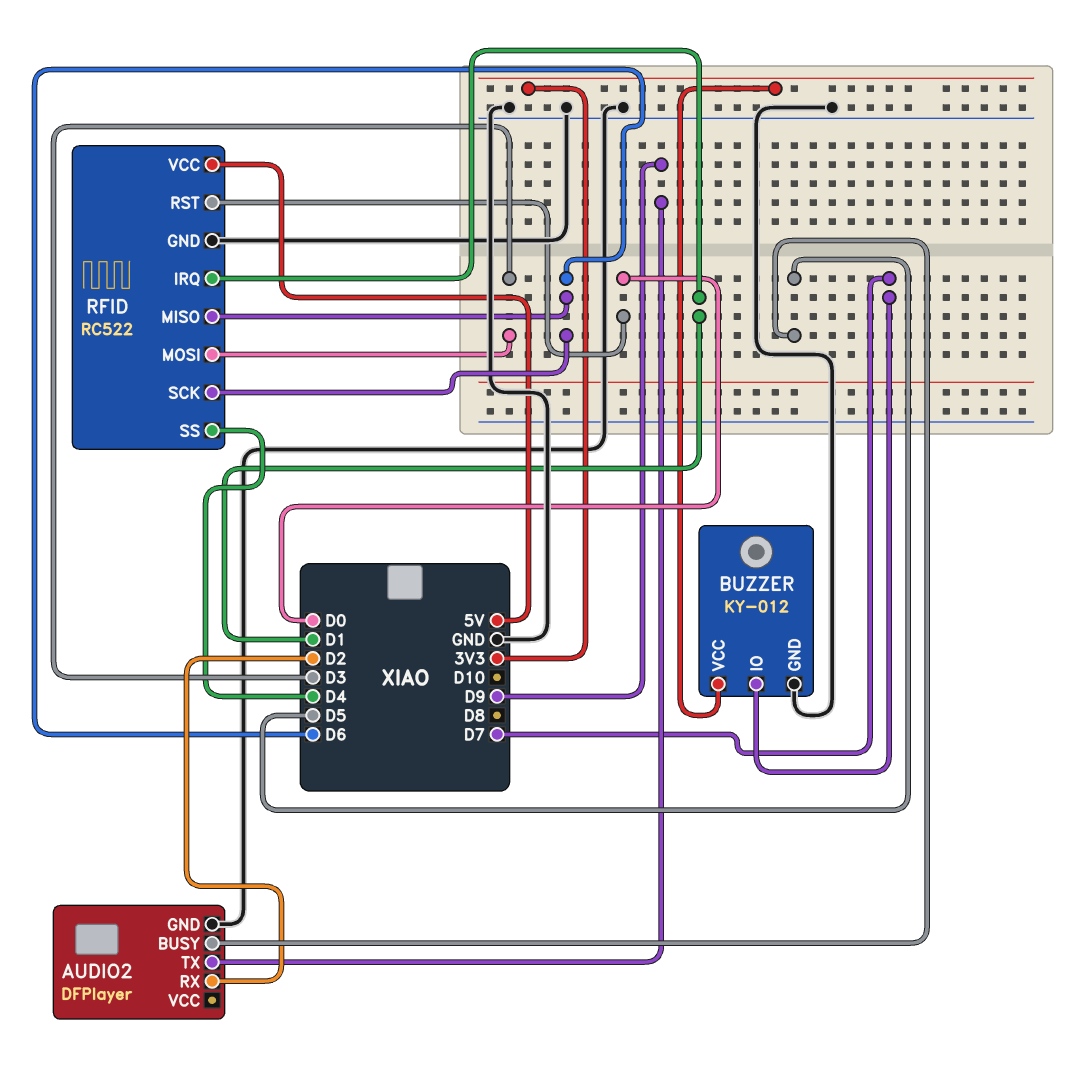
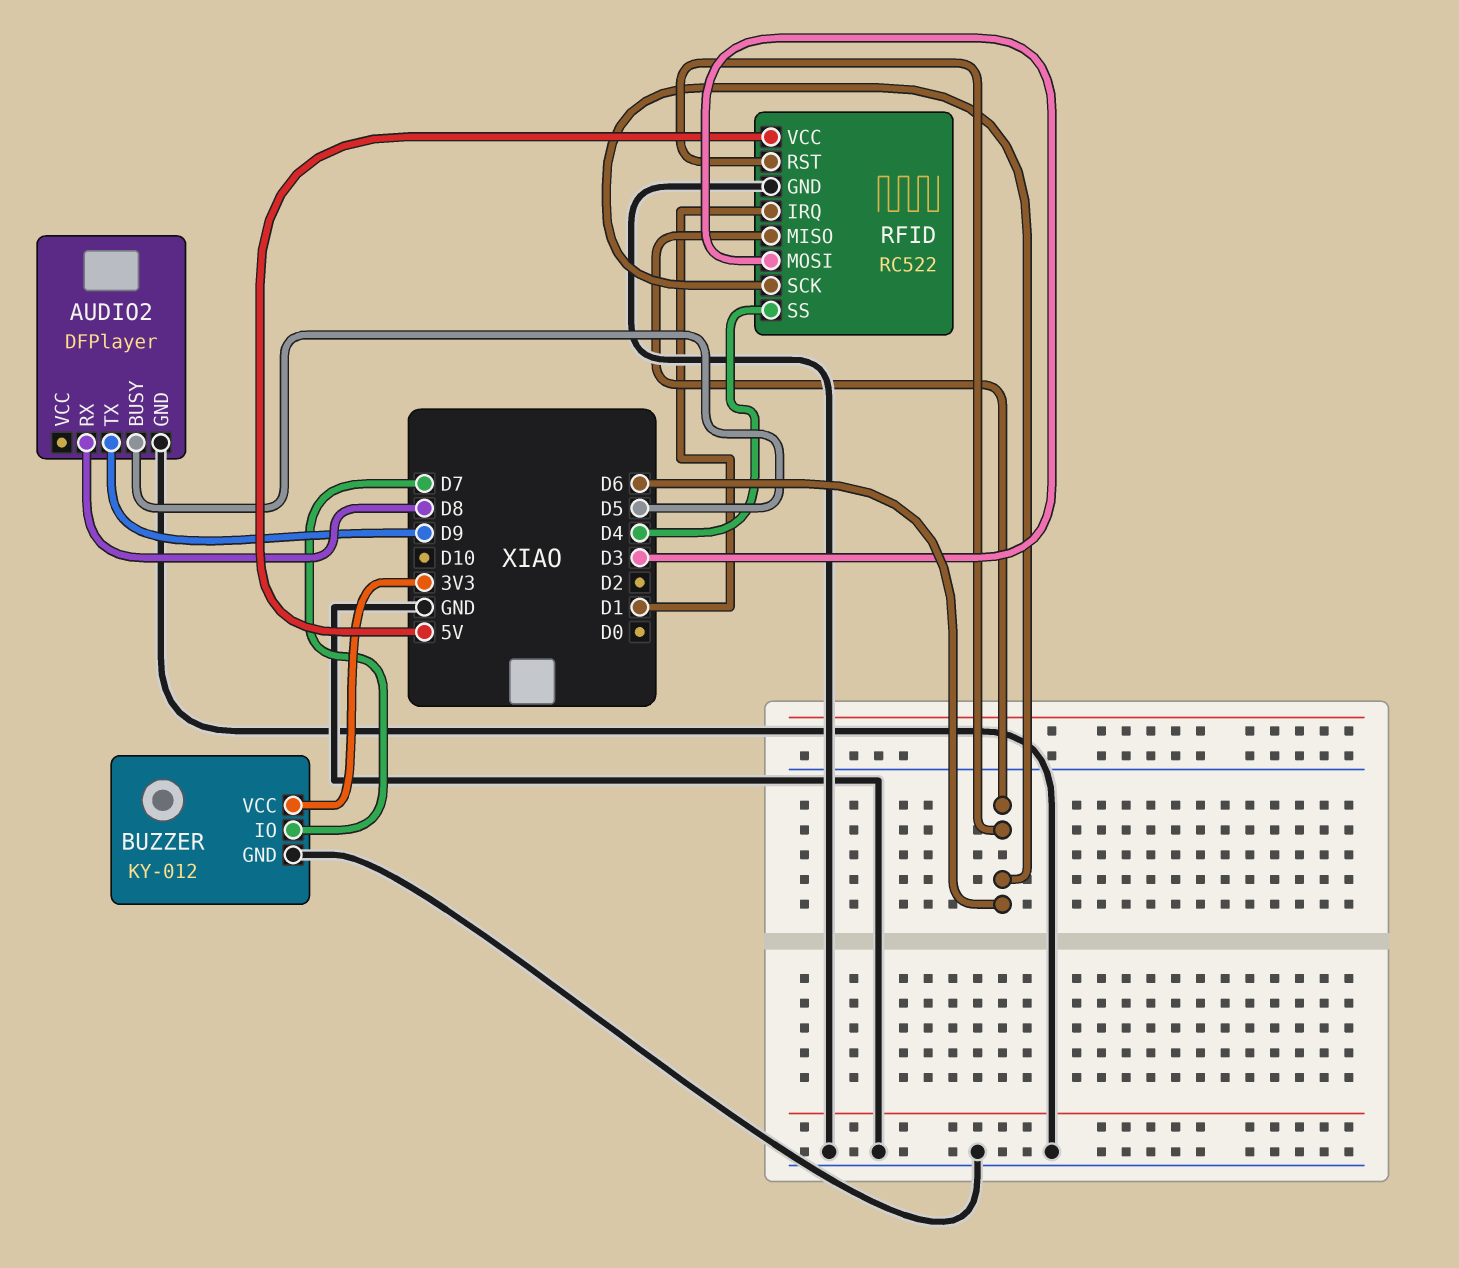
AUDIO2 pin RX: D2 -> D8
RFID pin RST: D0 -> D6

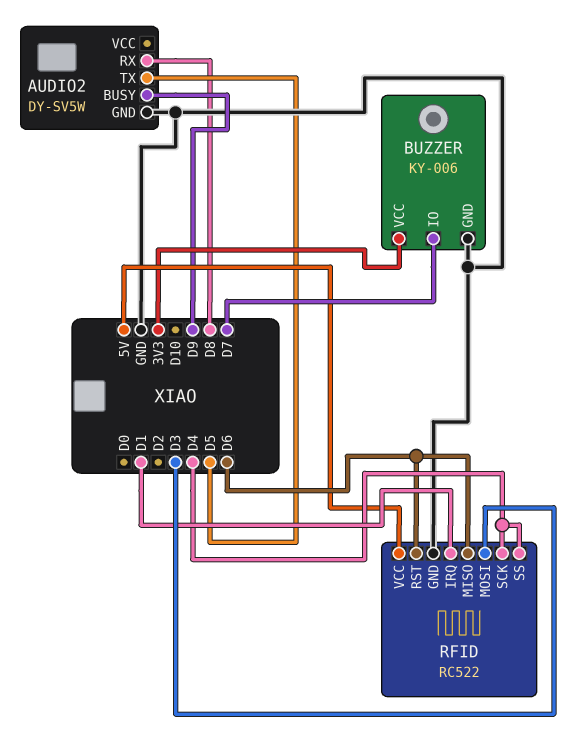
AUDIO2: DFPlayer -> DY-SV5W
AUDIO2 pin BUSY: D5 -> D9
AUDIO2 pin TX: D9 -> D5
BUZZER: KY-012 -> KY-006
RFID pin SCK: D6 -> D4

